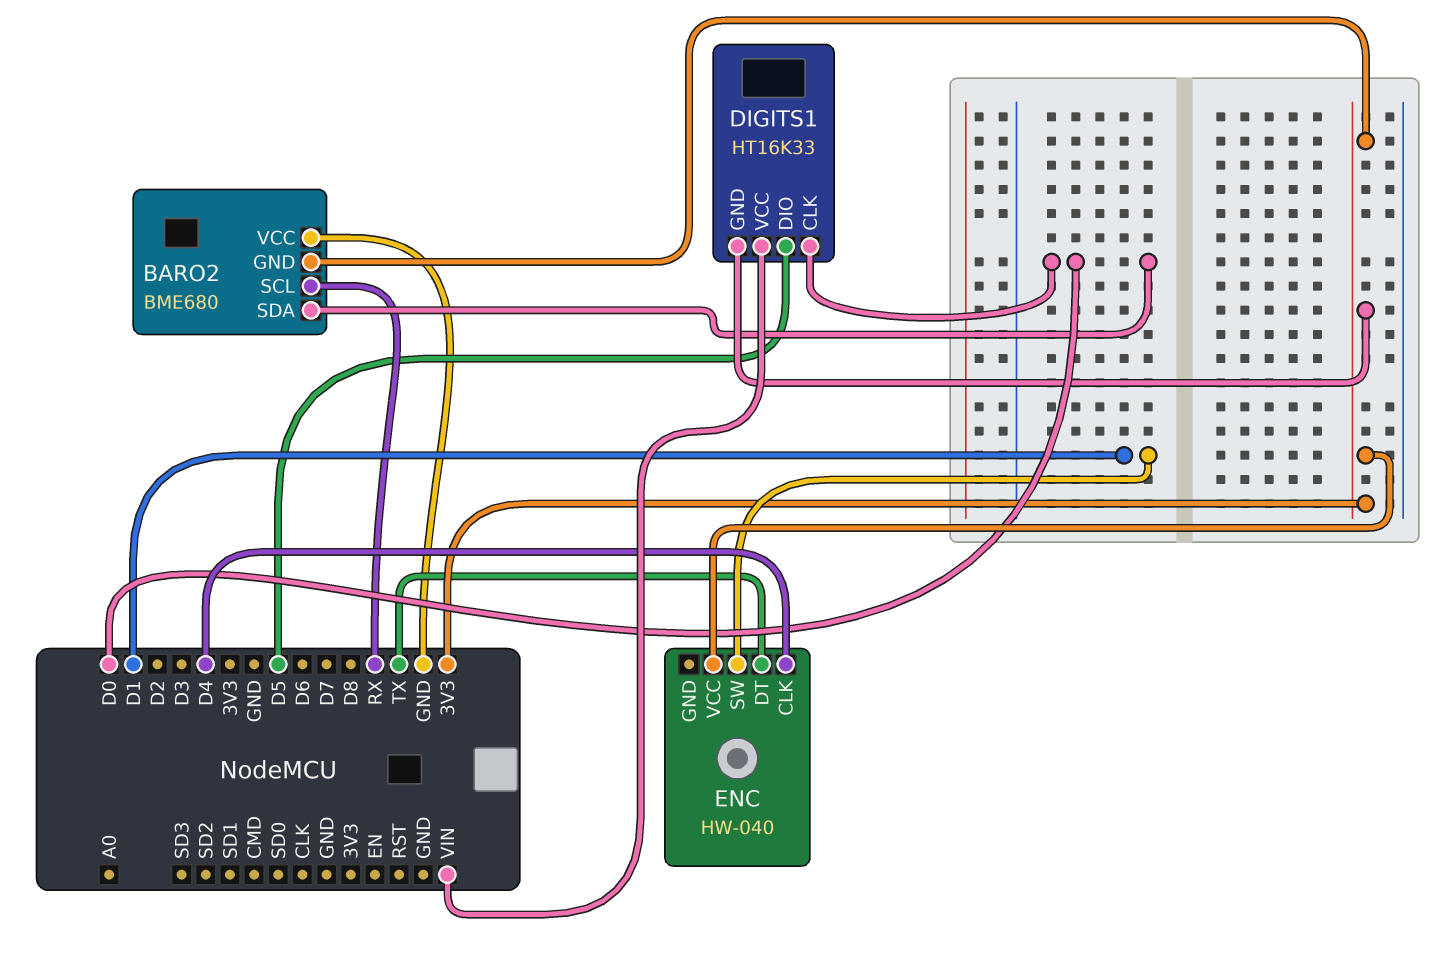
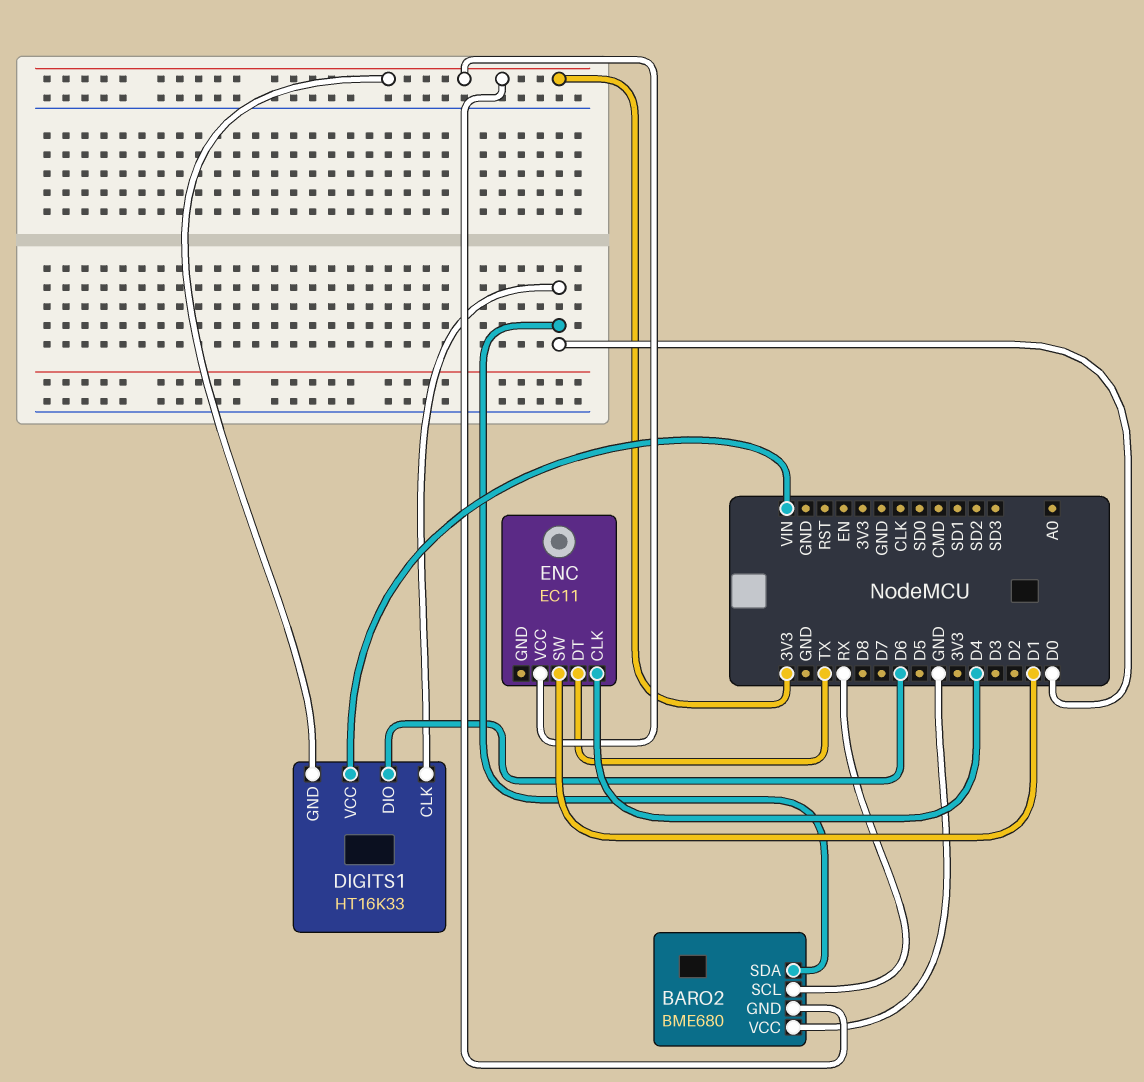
DIGITS1 pin DIO: D5 -> D6
ENC: HW-040 -> EC11

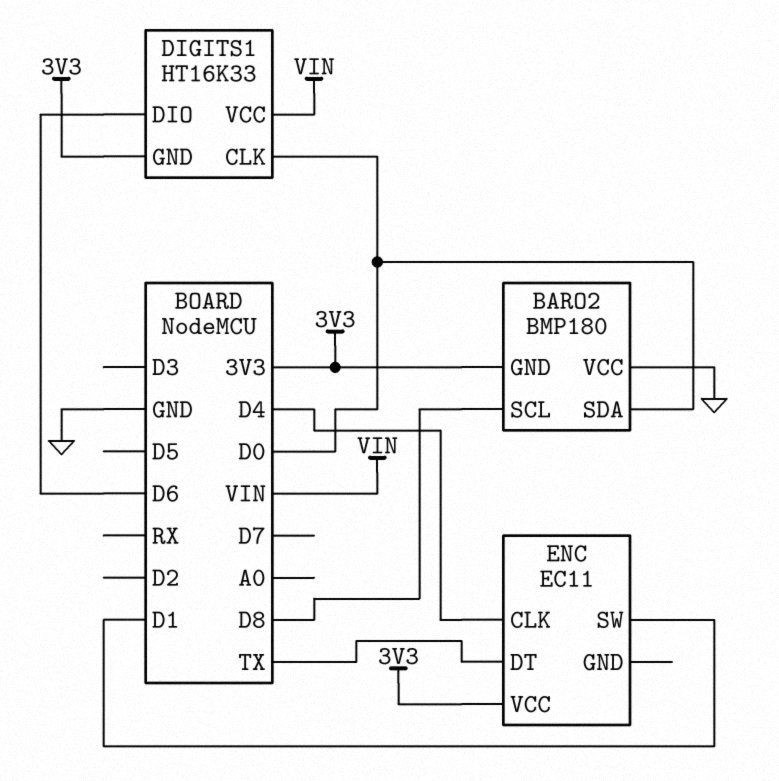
BARO2: BME680 -> BMP180
BARO2 pin SCL: RX -> D8

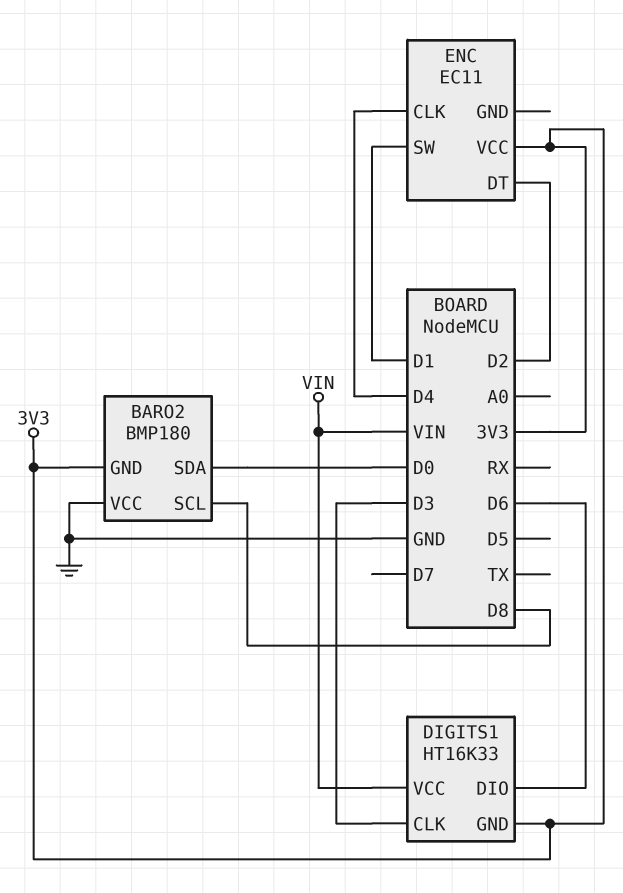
DIGITS1 pin CLK: D0 -> D3
ENC pin DT: TX -> D2

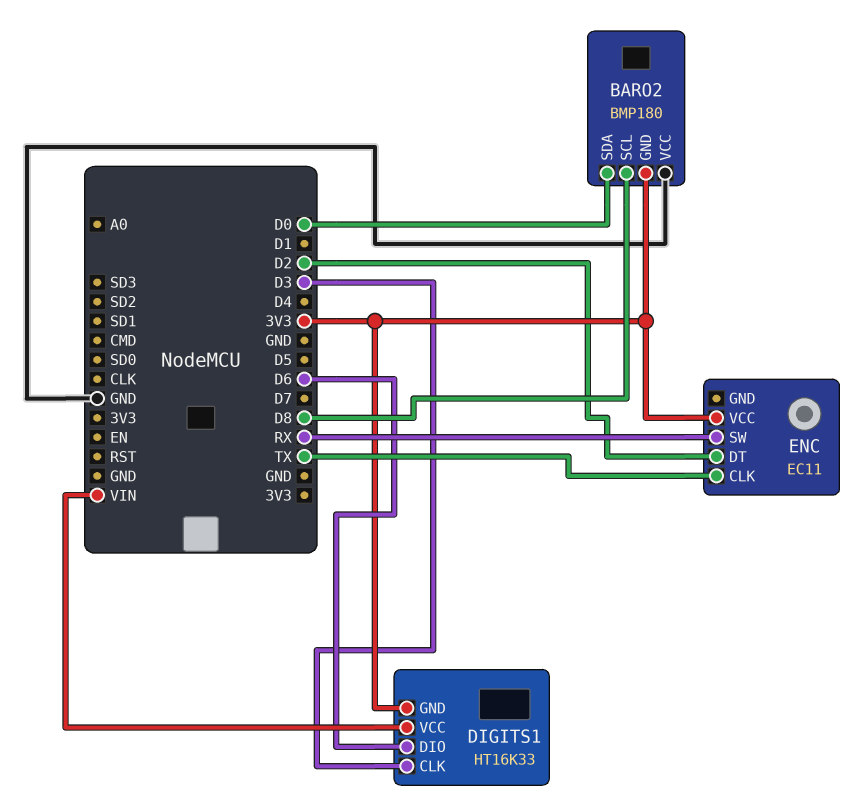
ENC pin CLK: D4 -> TX
ENC pin SW: D1 -> RX

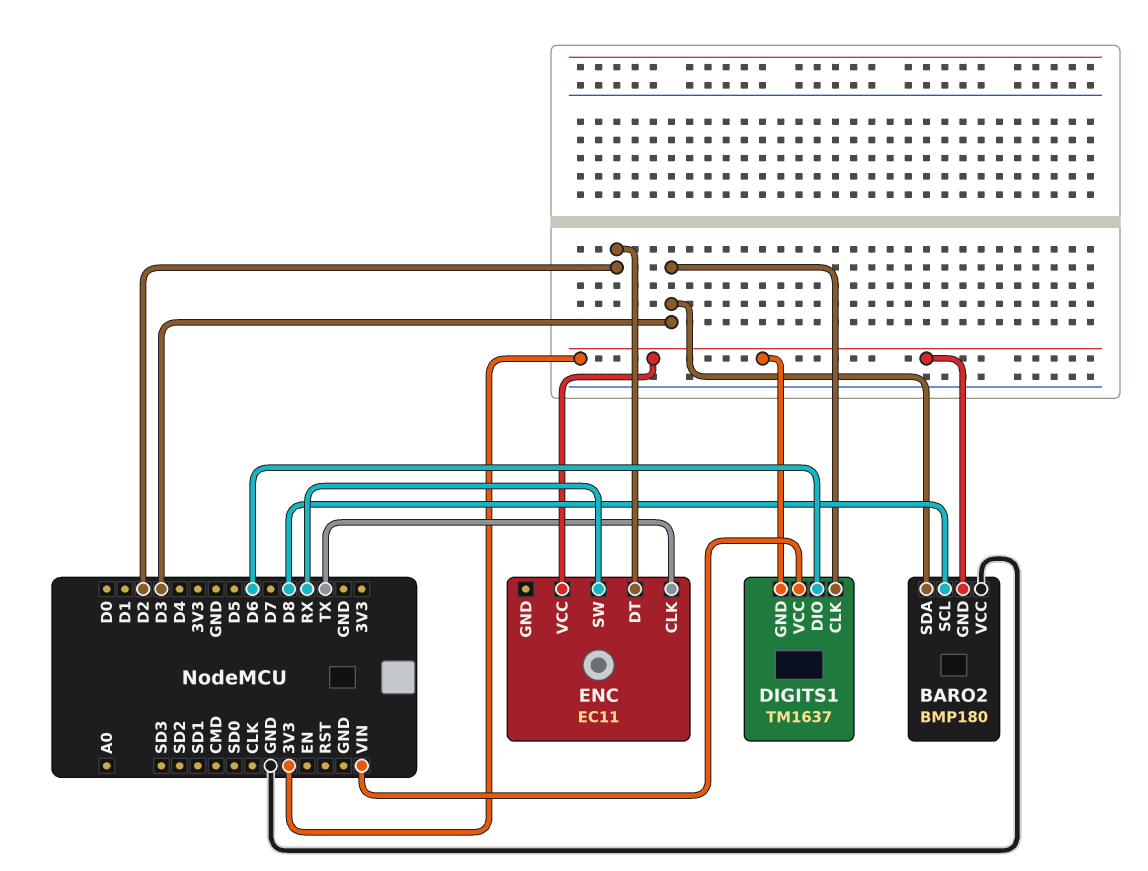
BARO2 pin SDA: D0 -> D3
DIGITS1: HT16K33 -> TM1637

